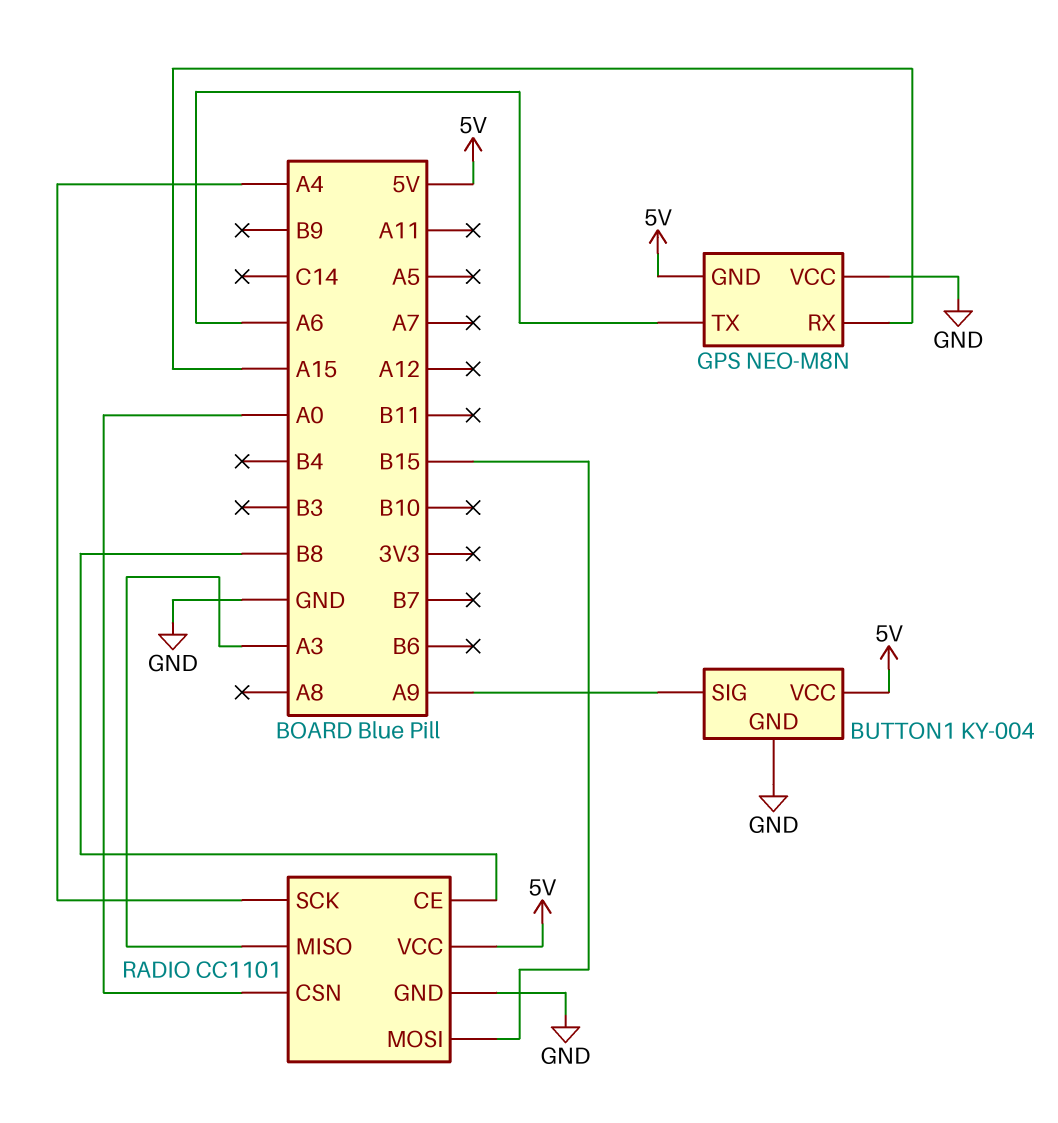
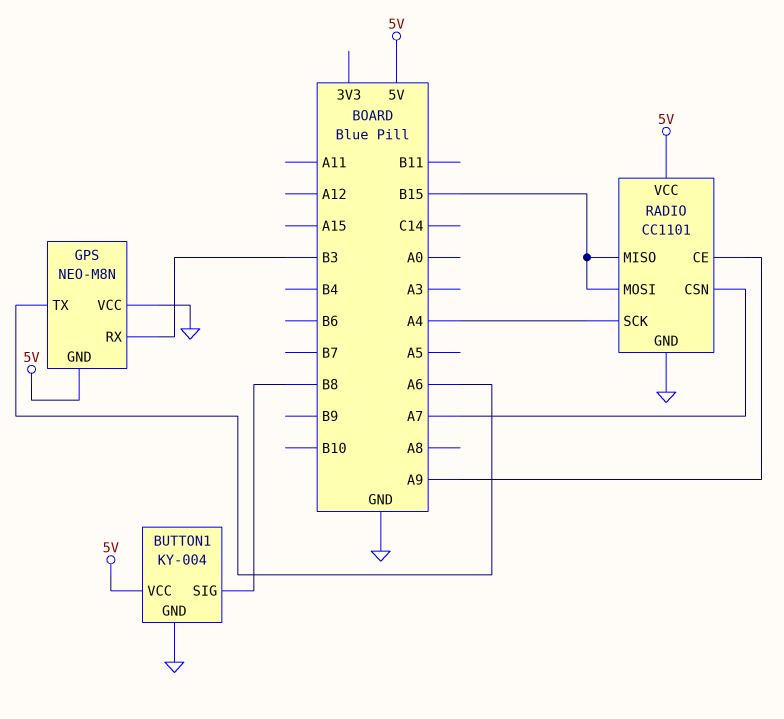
BUTTON1 pin SIG: A9 -> B8
GPS pin RX: A15 -> B3
RADIO pin CE: B8 -> A9
RADIO pin CSN: A0 -> A7
RADIO pin MISO: A3 -> B15

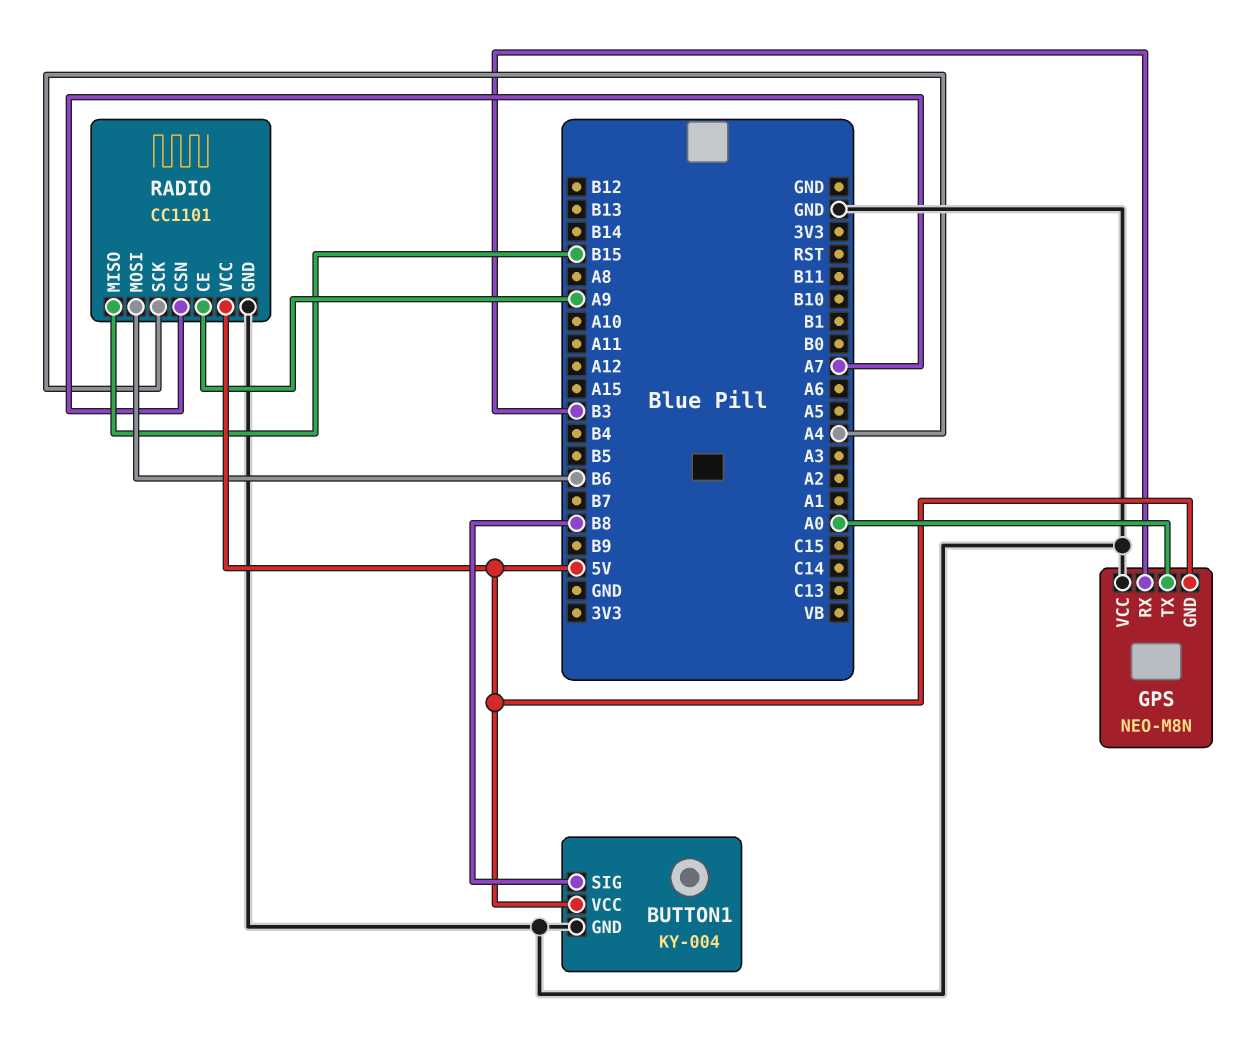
GPS pin TX: A6 -> A0
RADIO pin MOSI: B15 -> B6

